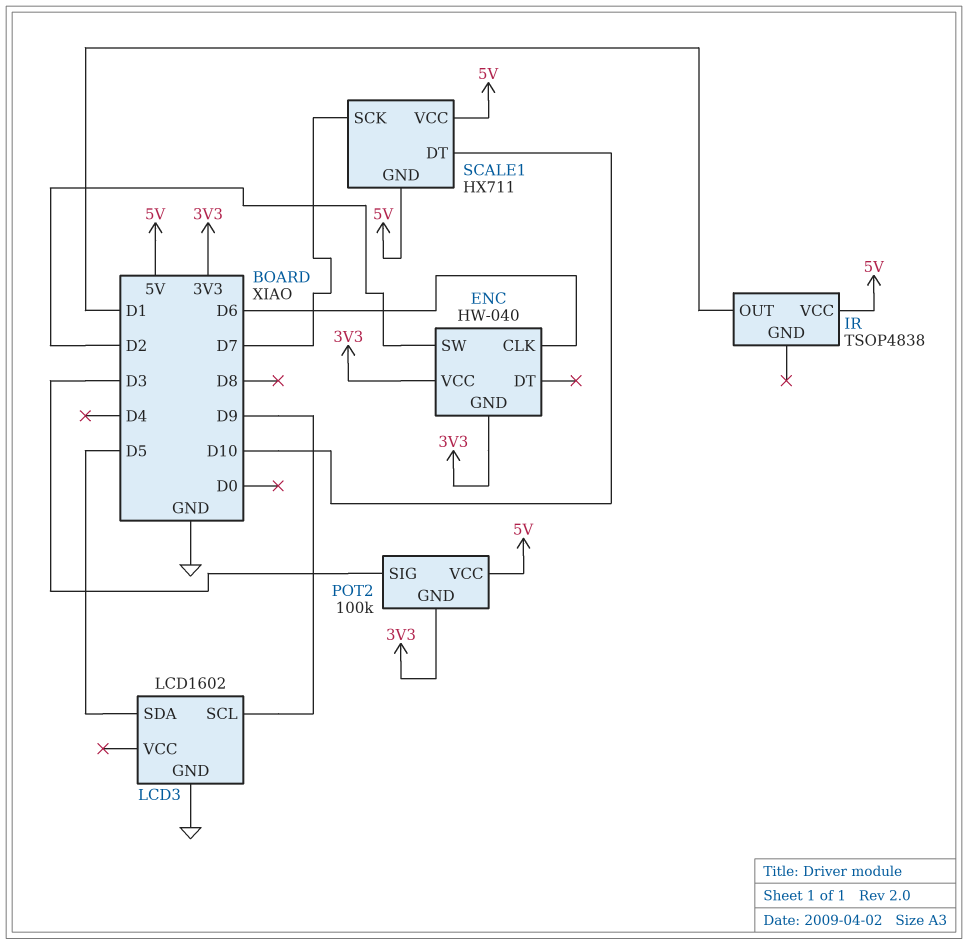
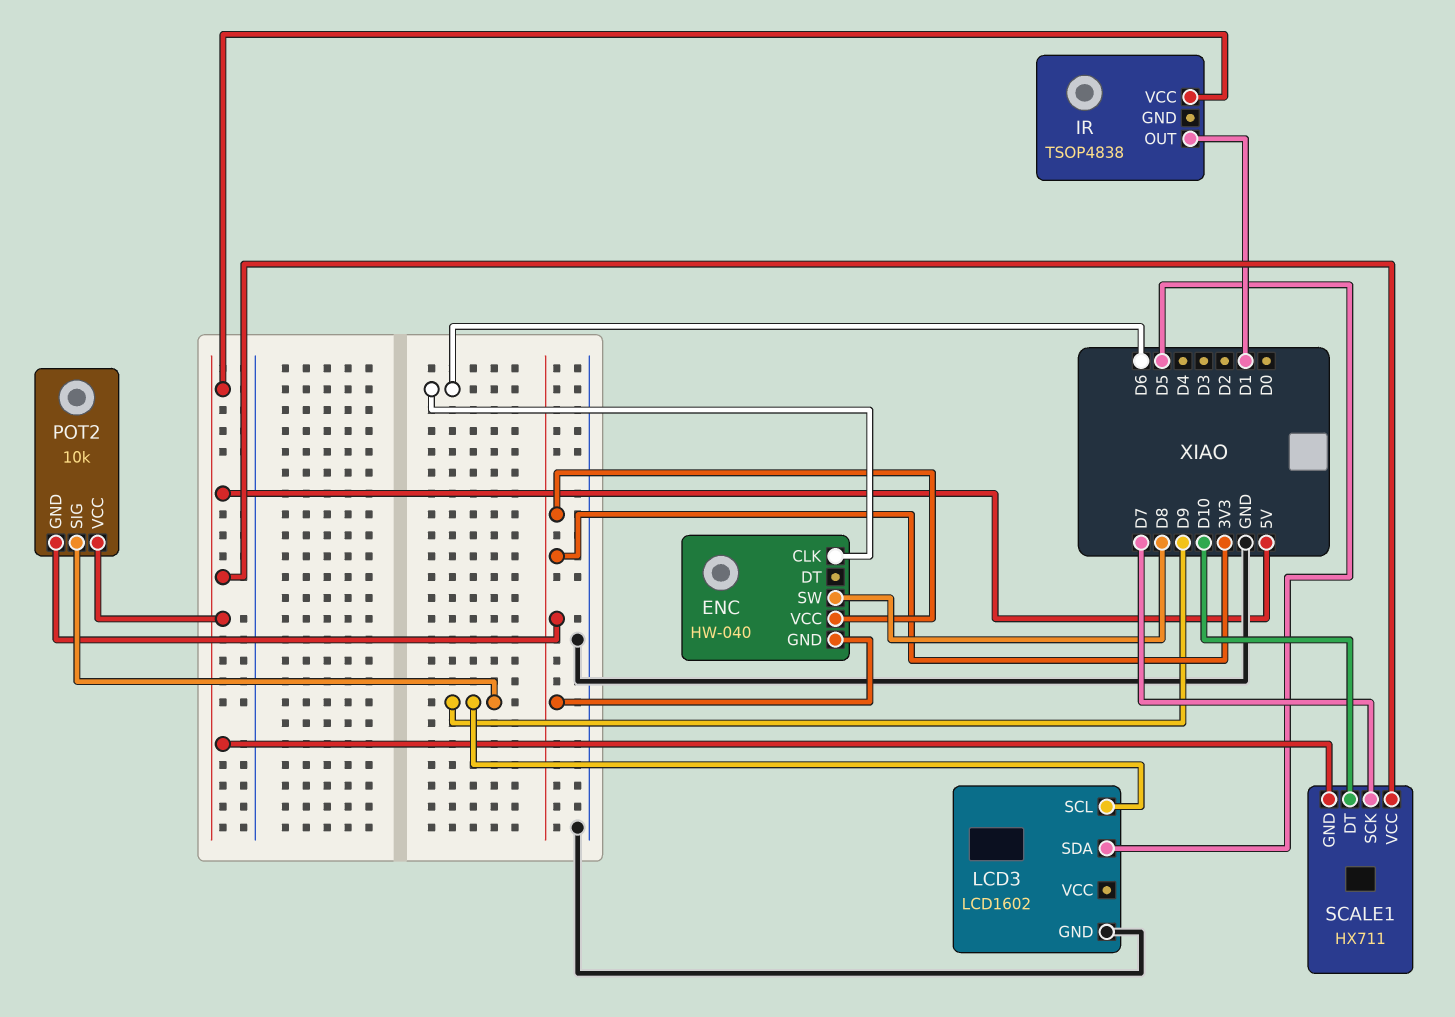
ENC pin SW: D2 -> D8
POT2: 100k -> 10k
POT2 pin SIG: D3 -> D9

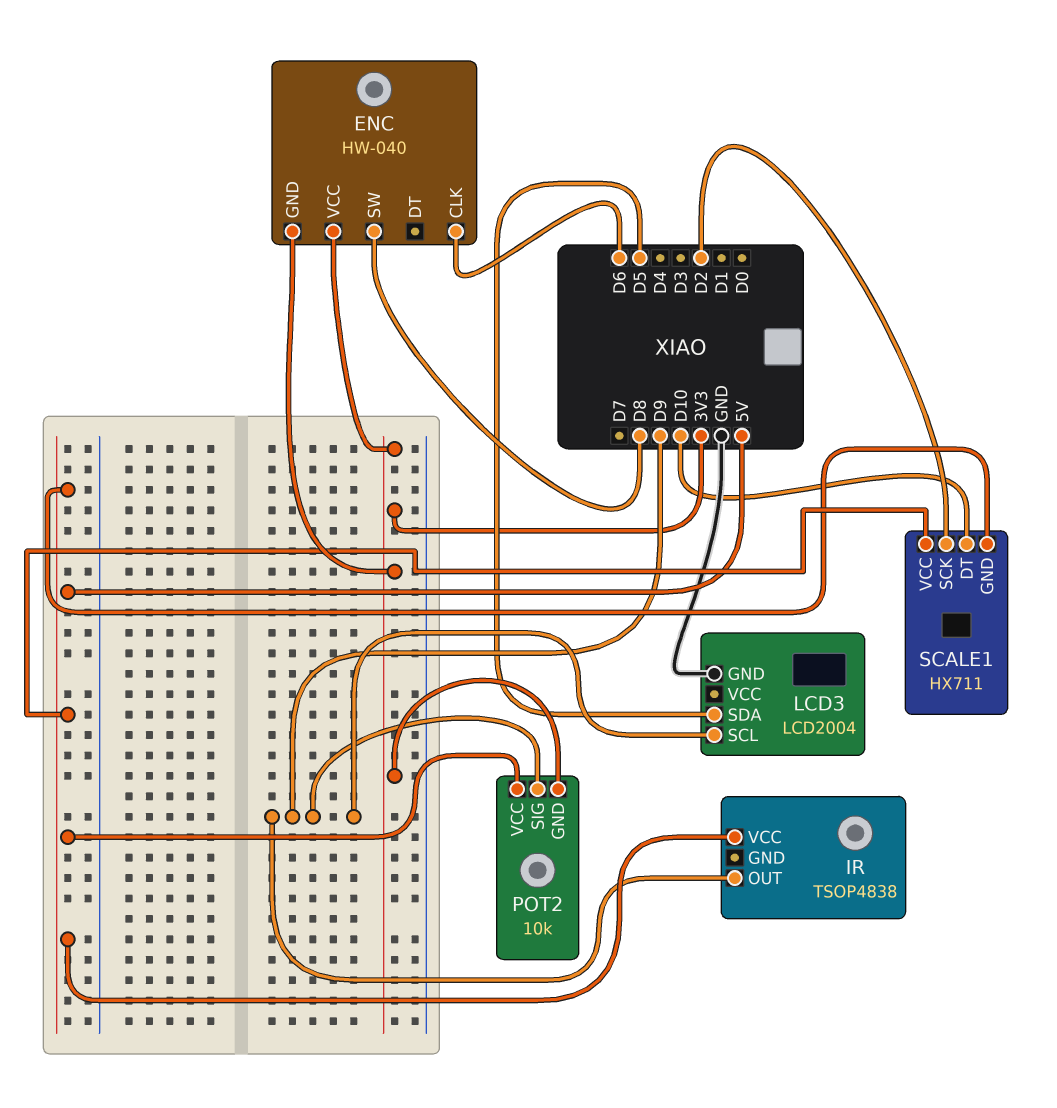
IR pin OUT: D1 -> D9
LCD3: LCD1602 -> LCD2004
SCALE1 pin SCK: D7 -> D2

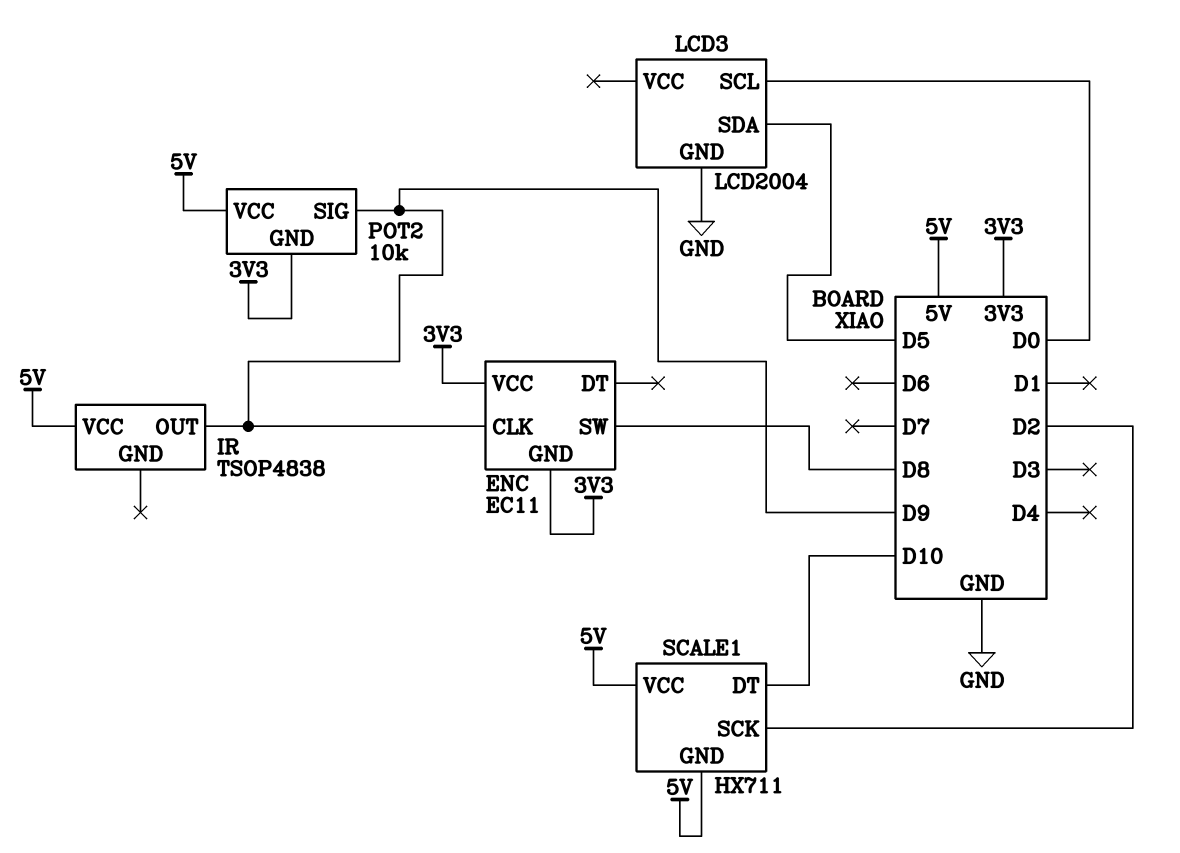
ENC: HW-040 -> EC11
ENC pin CLK: D6 -> D9
LCD3 pin SCL: D9 -> D0

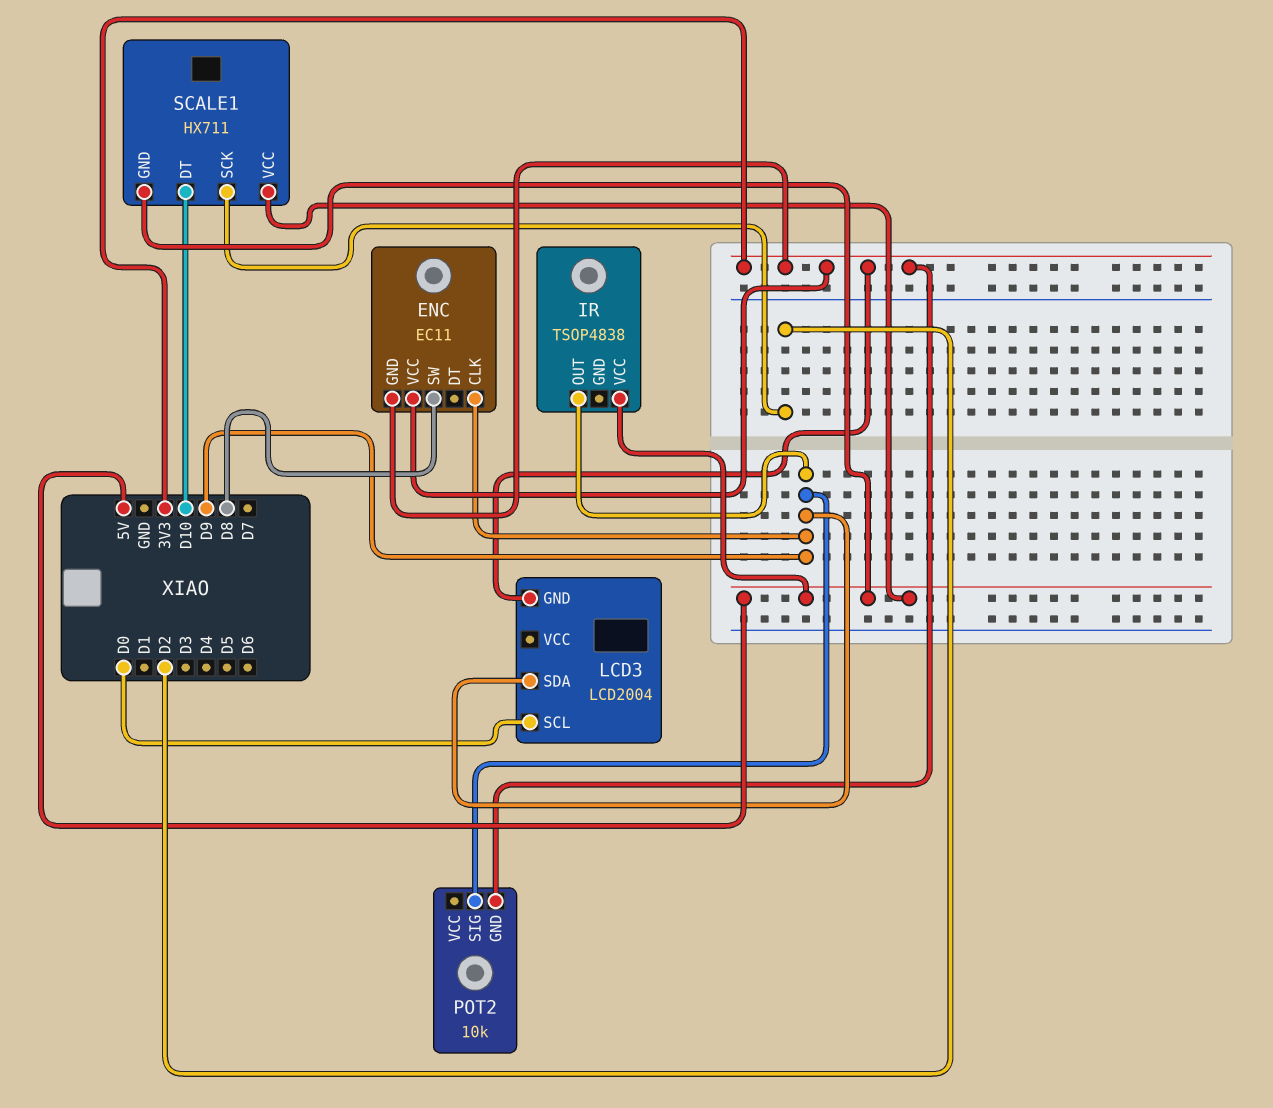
LCD3 pin GND: GND -> 3V3
LCD3 pin SDA: D5 -> D9
POT2 pin VCC: 5V -> none

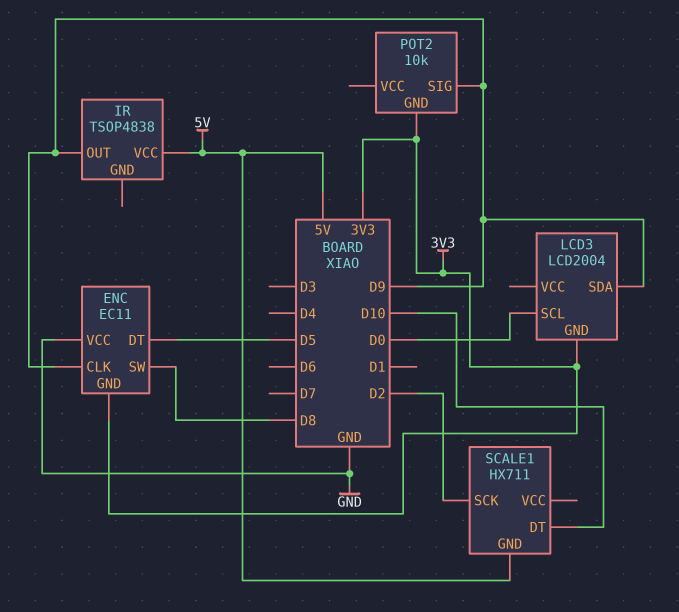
ENC pin DT: none -> D5
ENC pin VCC: 3V3 -> GND
SCALE1 pin VCC: 5V -> none

